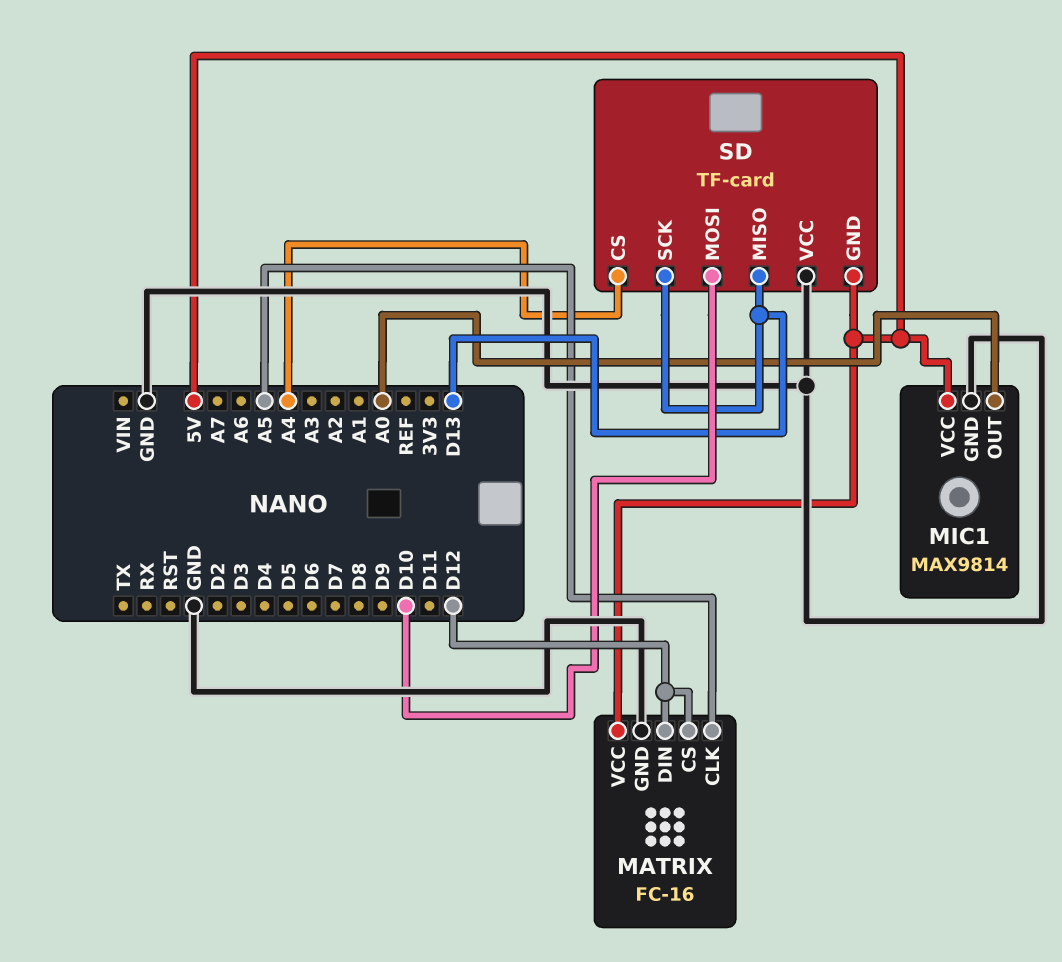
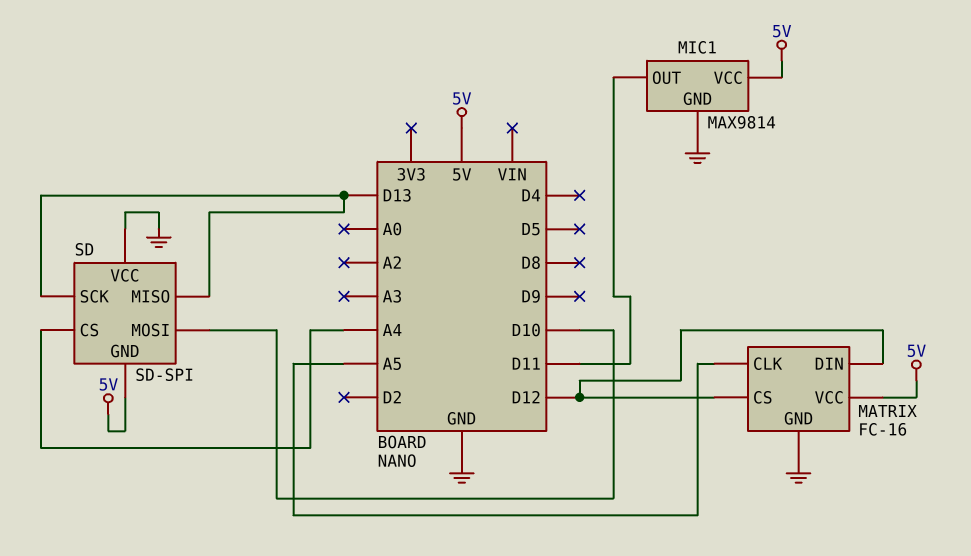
MIC1 pin OUT: A0 -> D11
SD: TF-card -> SD-SPI

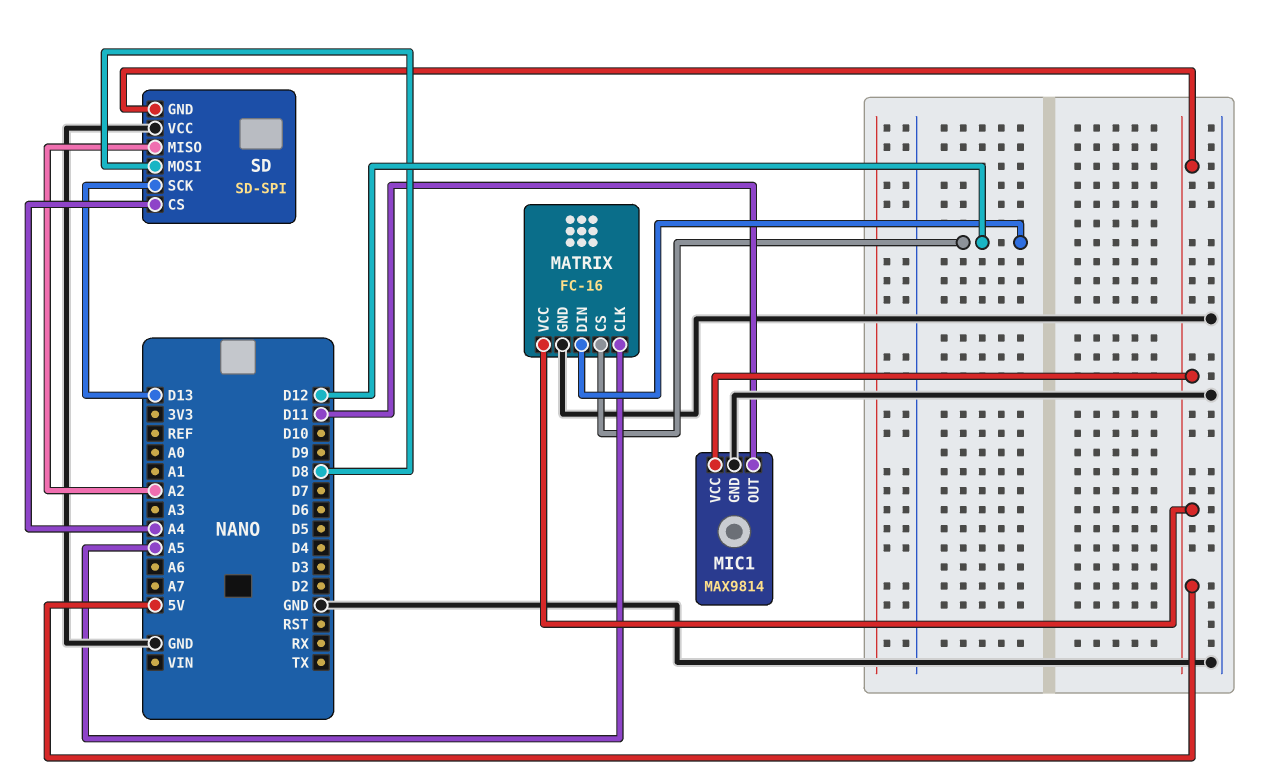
SD pin MISO: D13 -> A2
SD pin MOSI: D10 -> D8

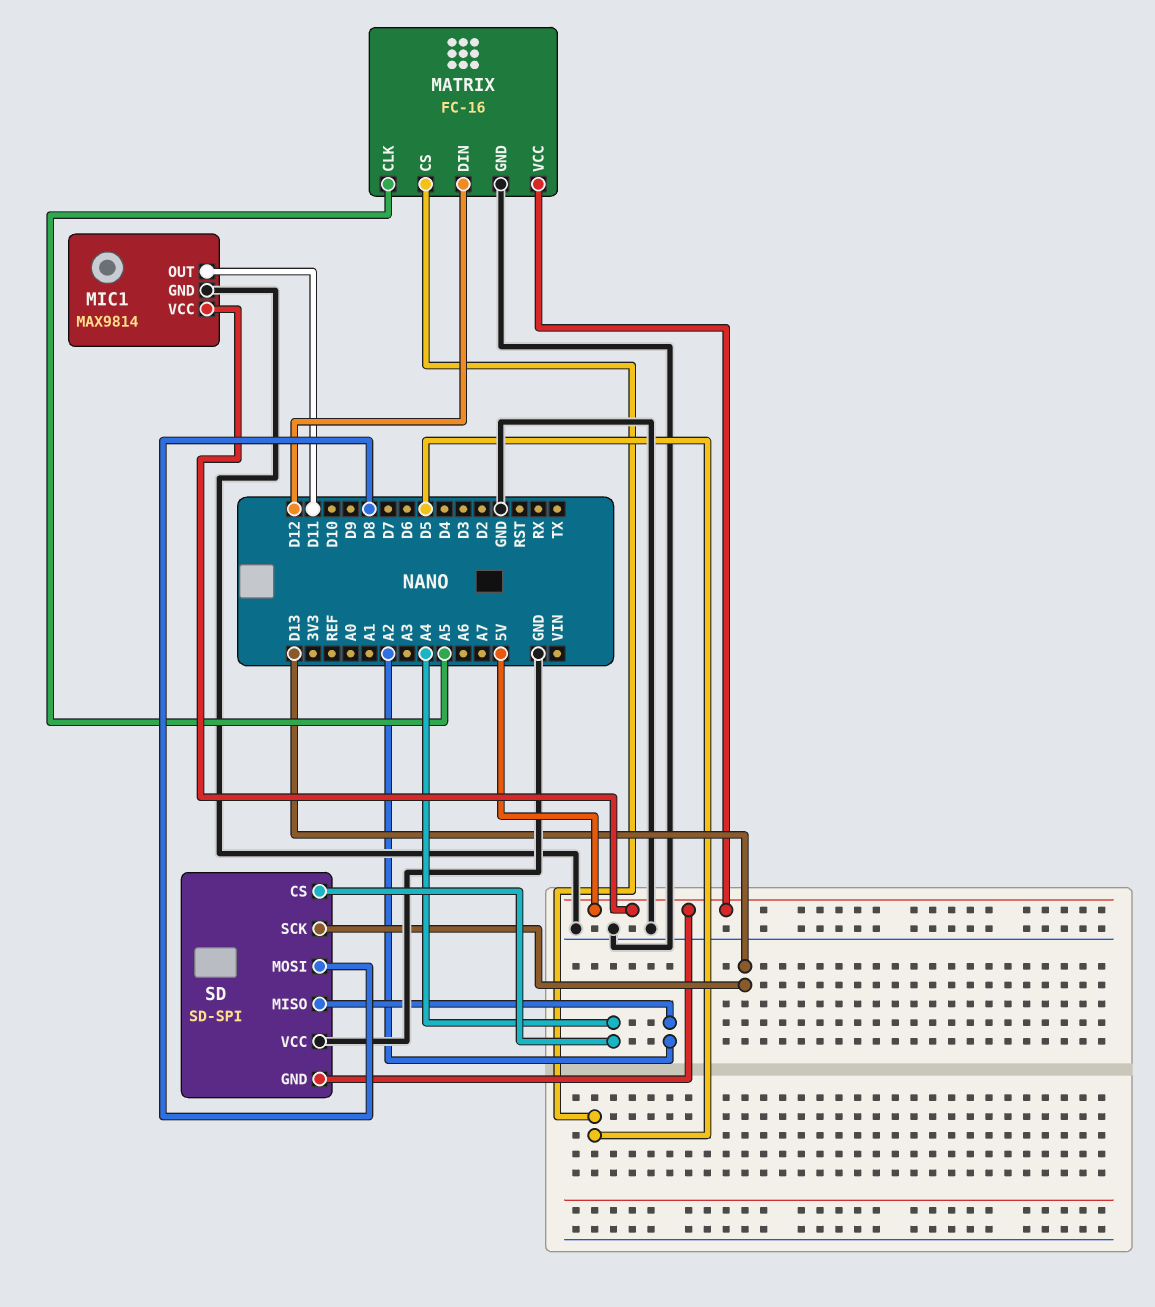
MATRIX pin CS: D12 -> D5

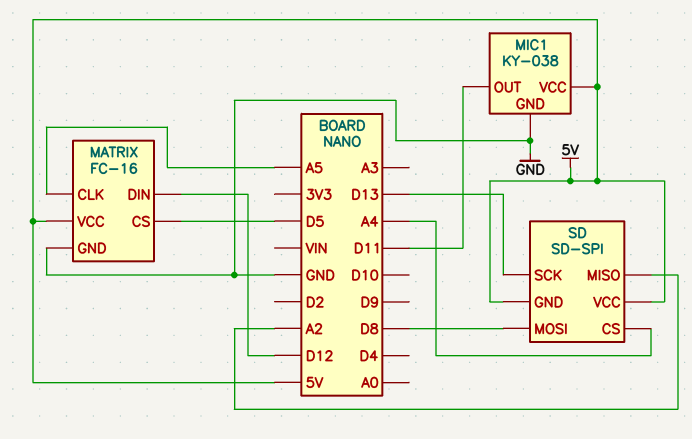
MIC1: MAX9814 -> KY-038
SD pin VCC: GND -> 5V

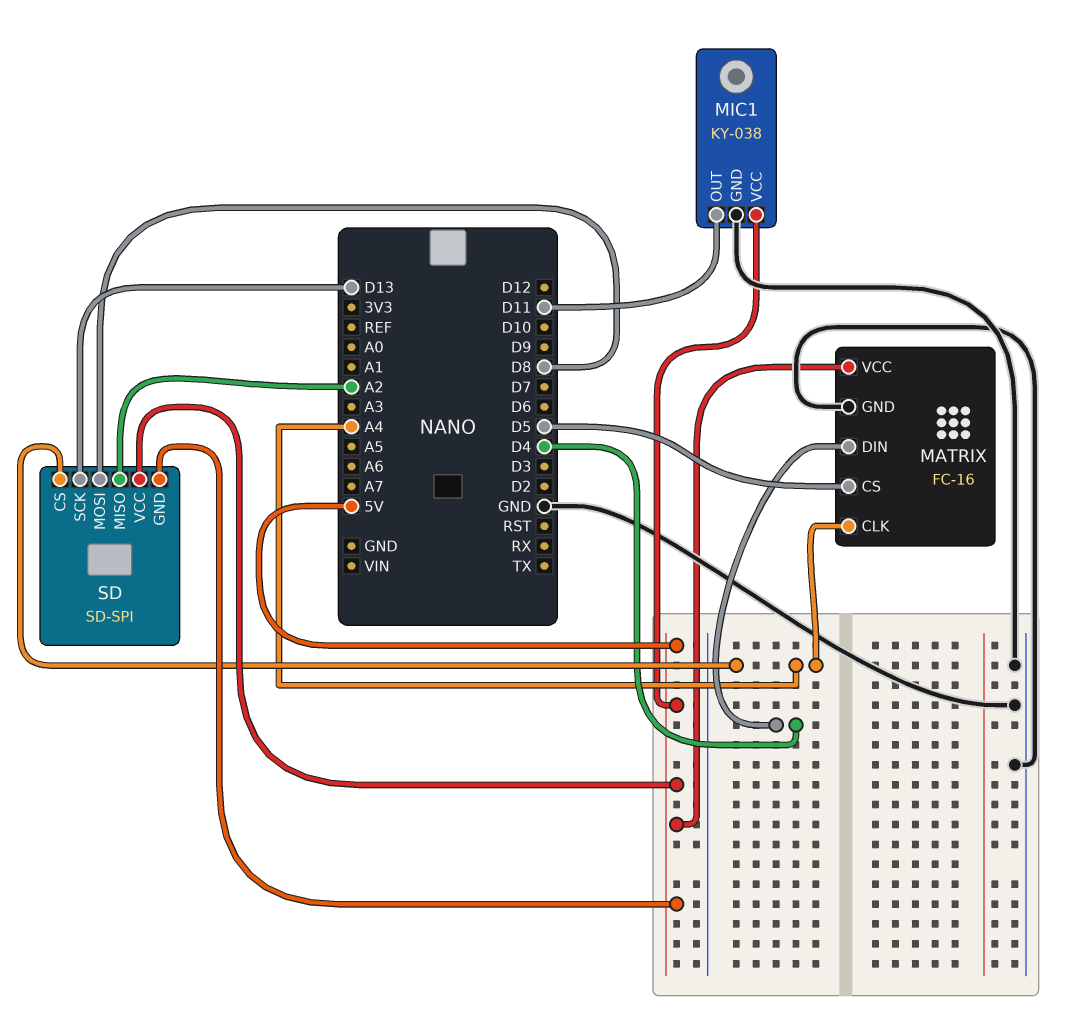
MATRIX pin CLK: A5 -> A4
MATRIX pin DIN: D12 -> D4

